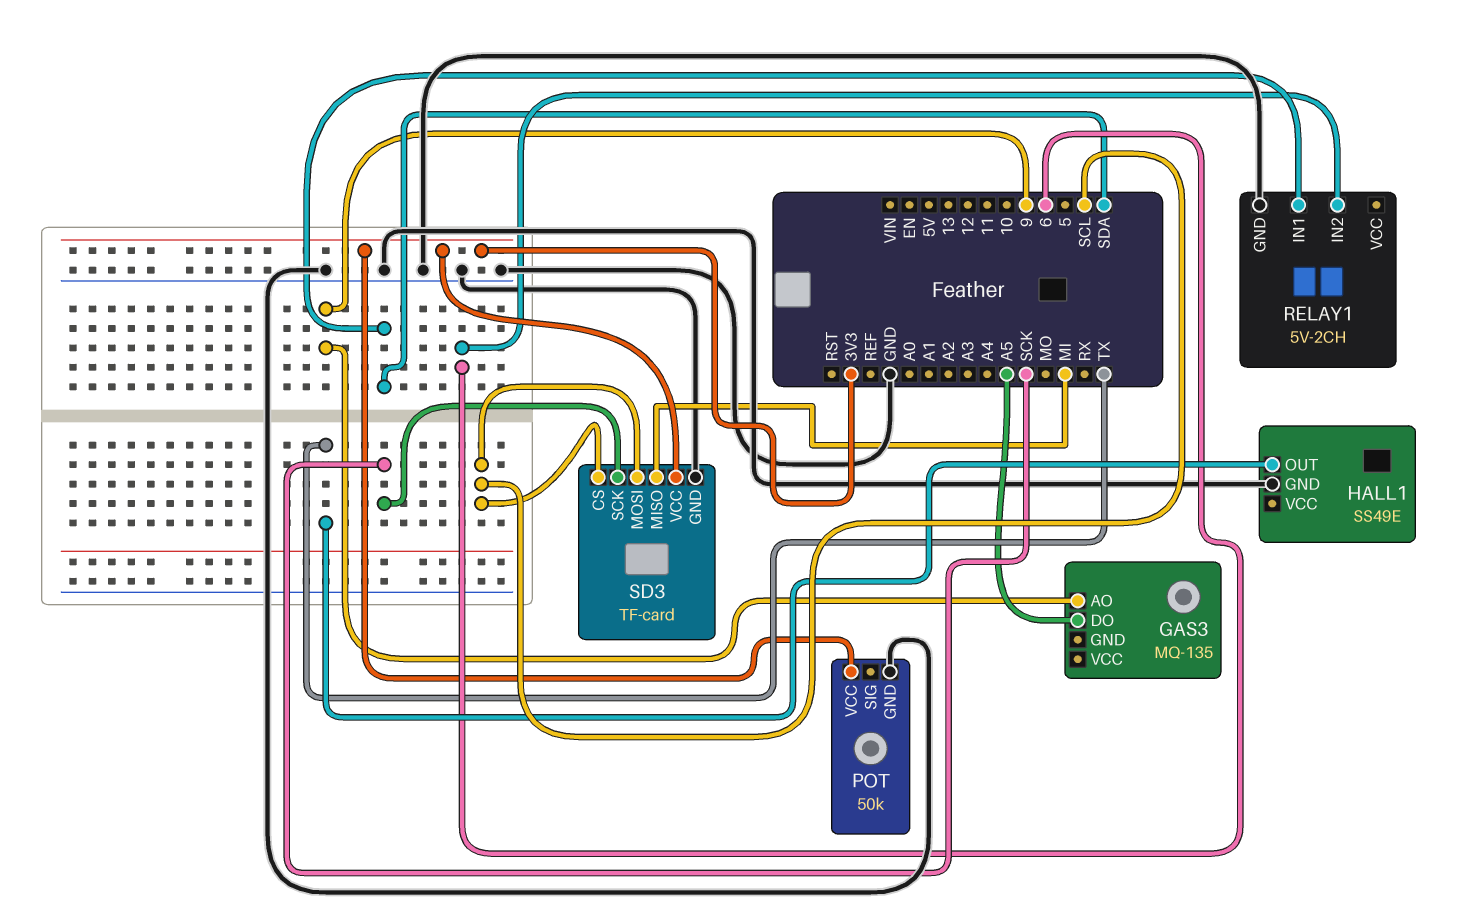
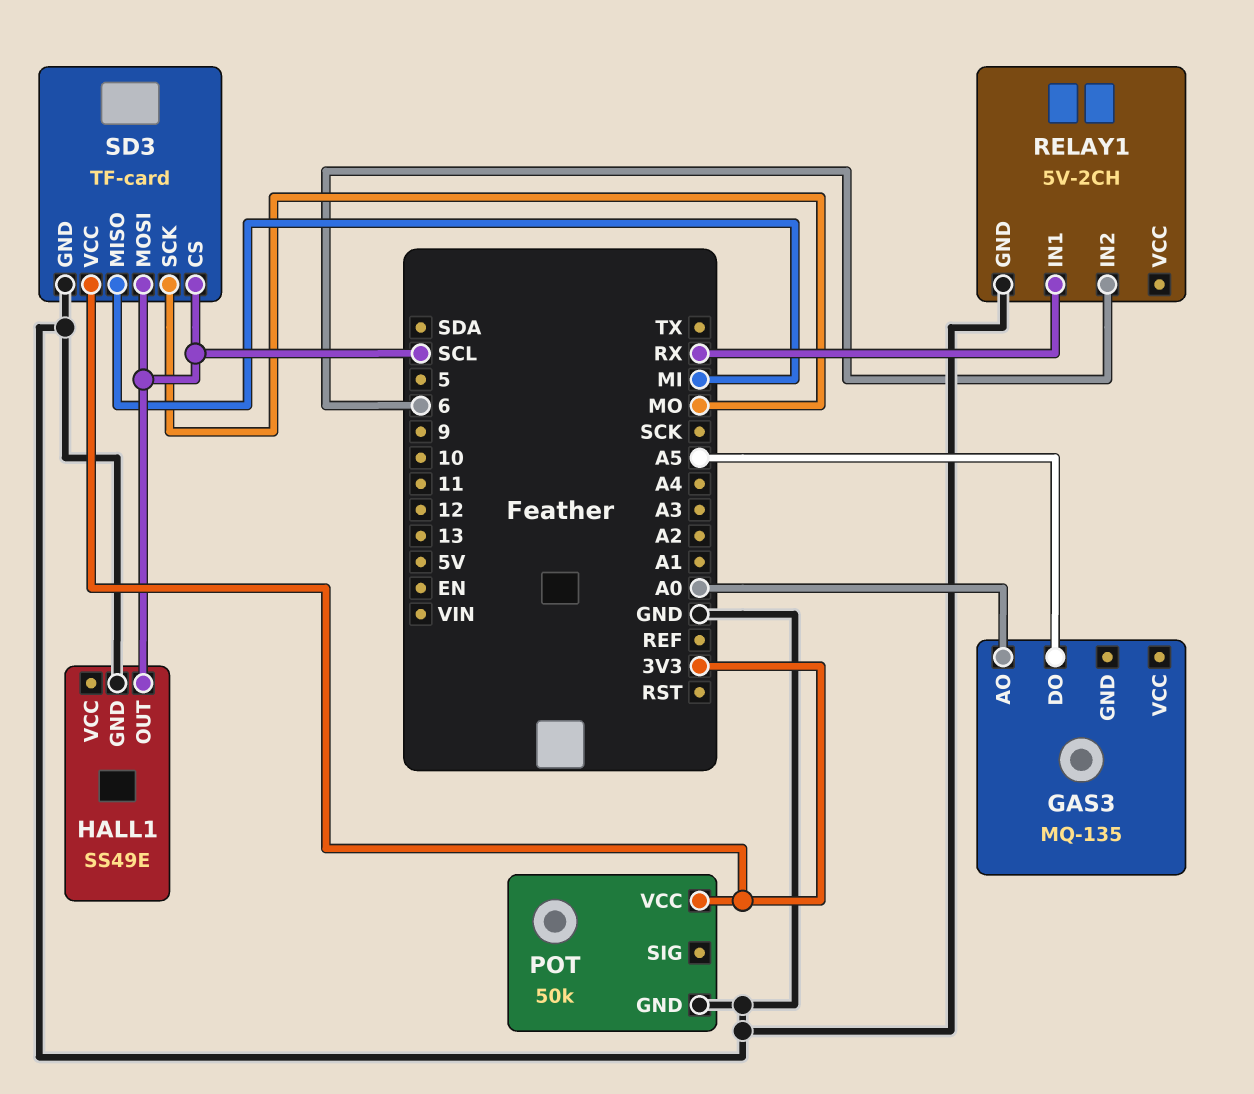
GAS3 pin AO: 9 -> A0
HALL1 pin OUT: TX -> SCL
RELAY1 pin IN1: SDA -> RX
SD3 pin SCK: SCK -> MO

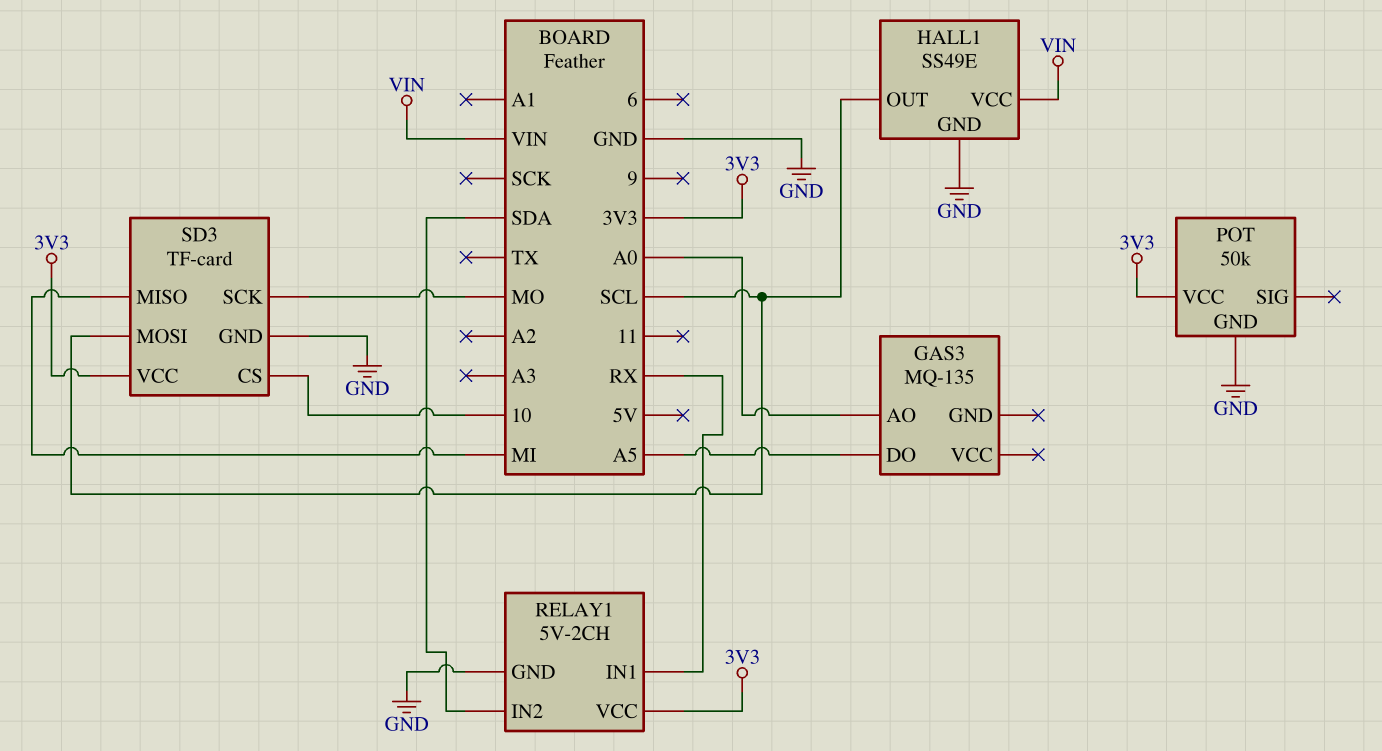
HALL1 pin VCC: none -> VIN
RELAY1 pin IN2: 6 -> SDA
RELAY1 pin VCC: none -> 3V3
SD3 pin CS: SCL -> 10

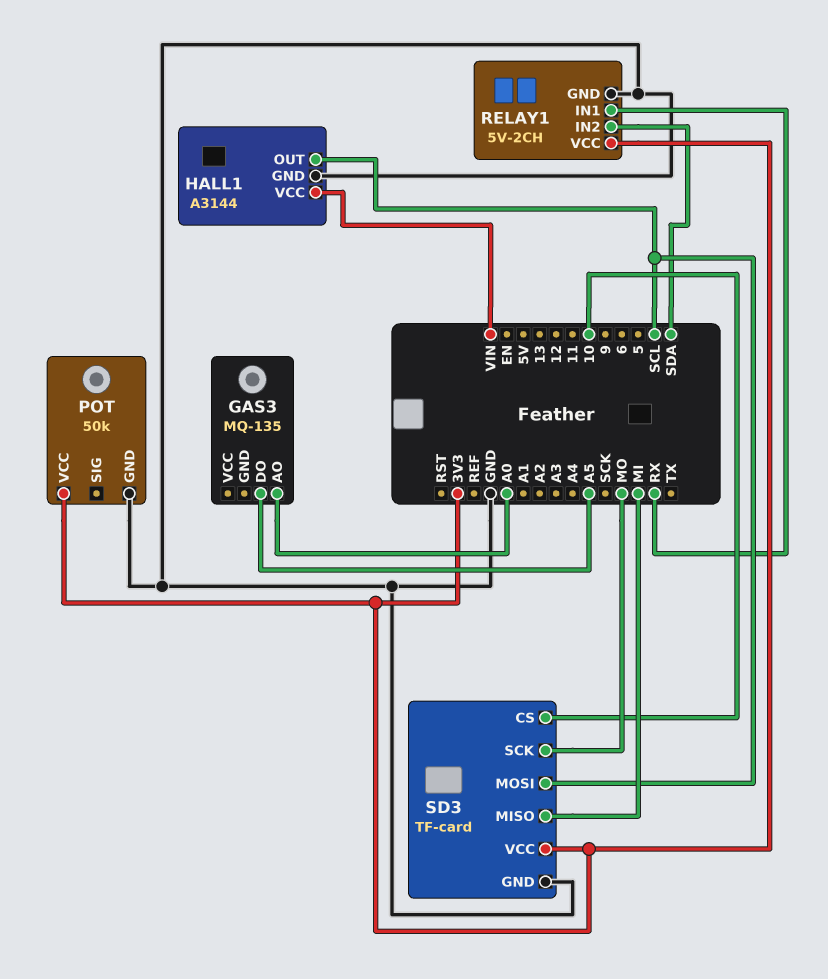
HALL1: SS49E -> A3144

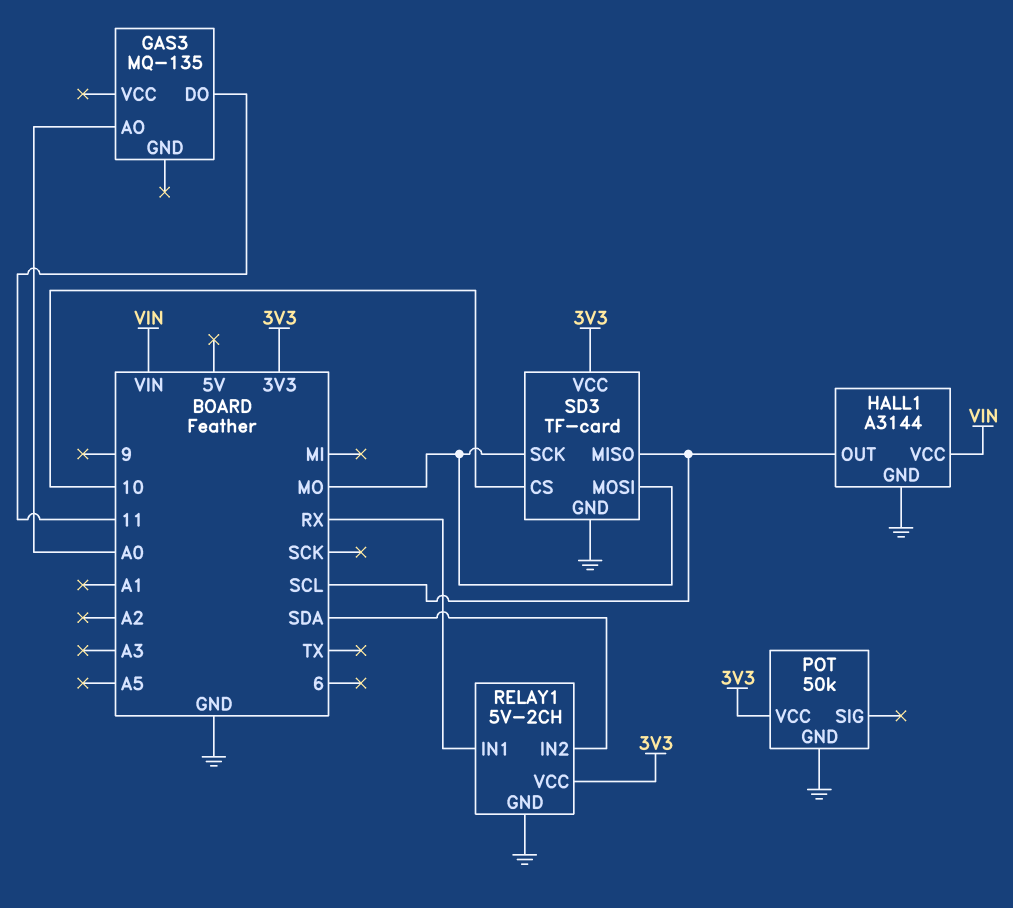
GAS3 pin DO: A5 -> 11
SD3 pin MISO: MI -> SCL
SD3 pin MOSI: SCL -> MO

